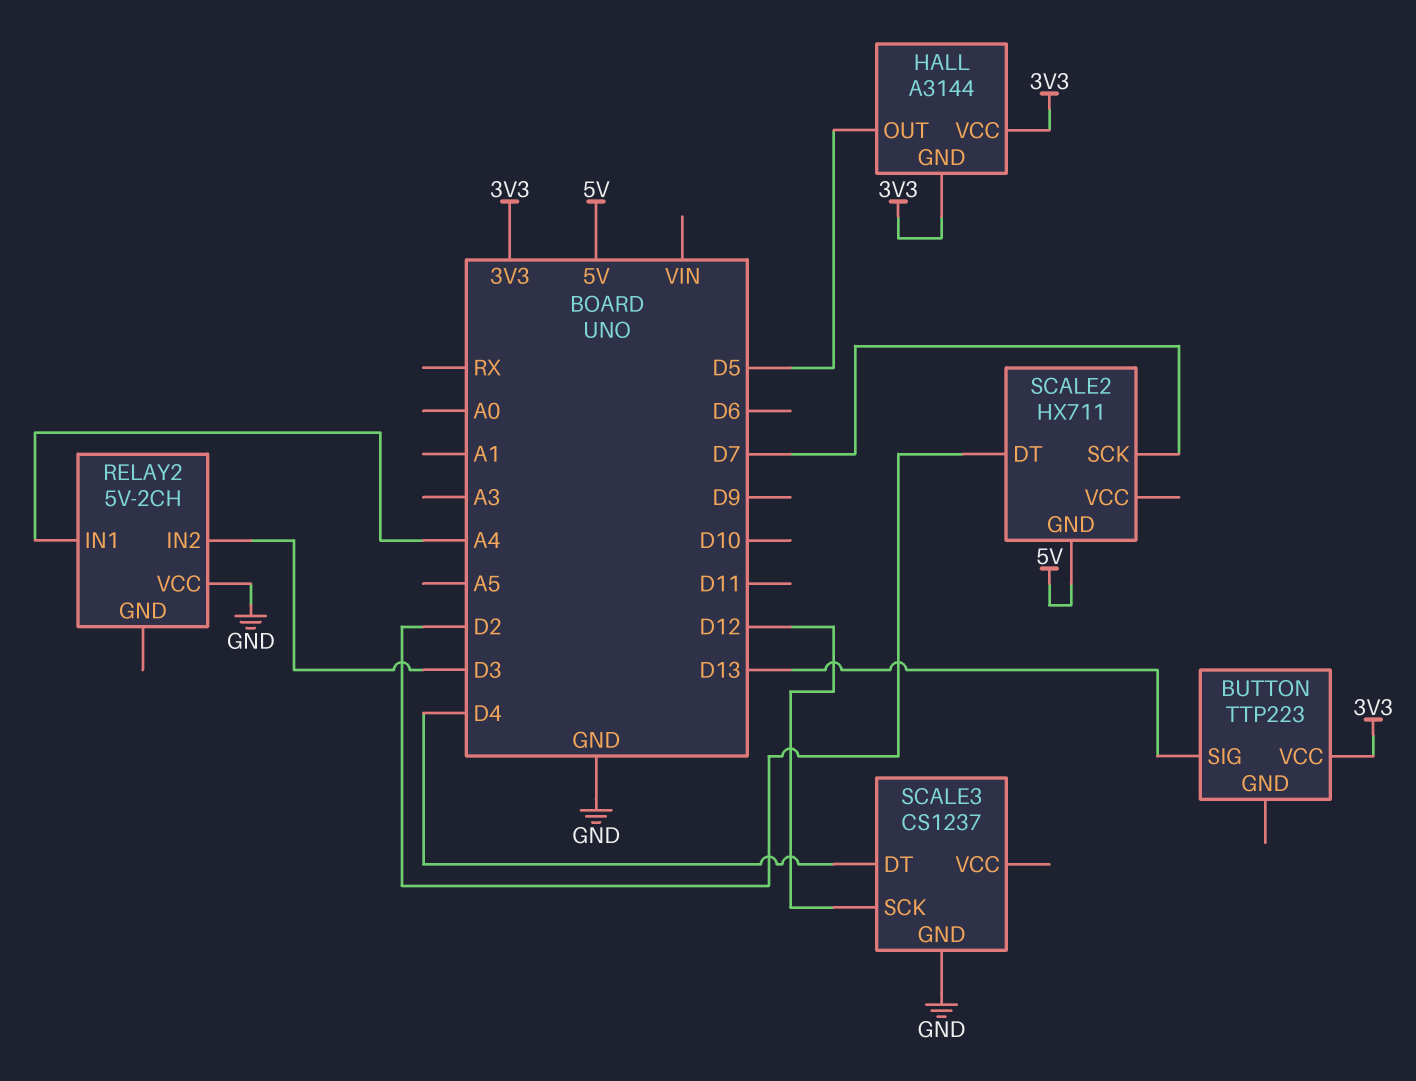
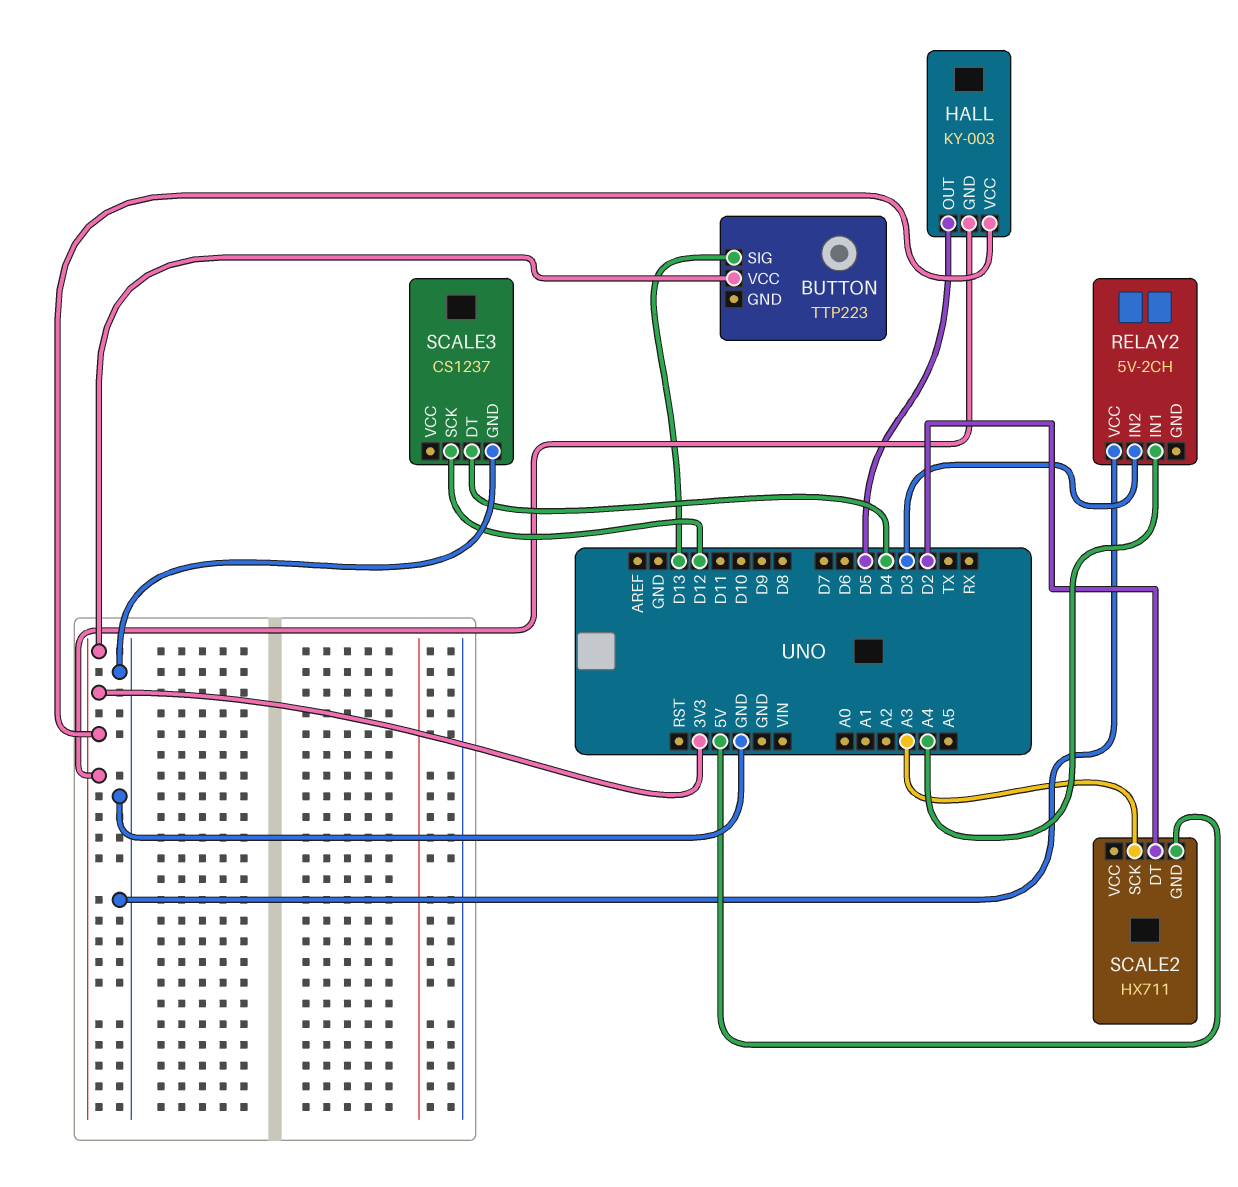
HALL: A3144 -> KY-003
SCALE2 pin SCK: D7 -> A3

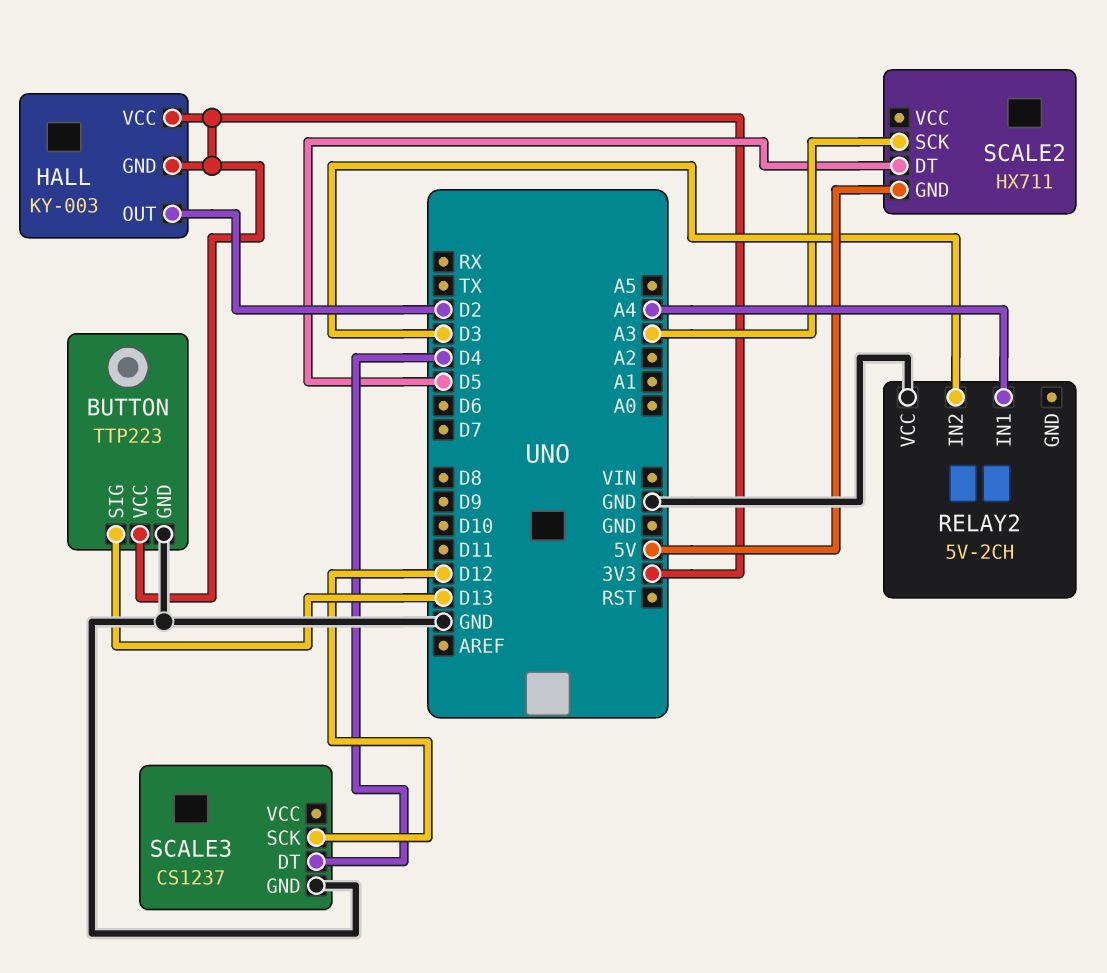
BUTTON pin GND: none -> GND
HALL pin OUT: D5 -> D2
SCALE2 pin DT: D2 -> D5

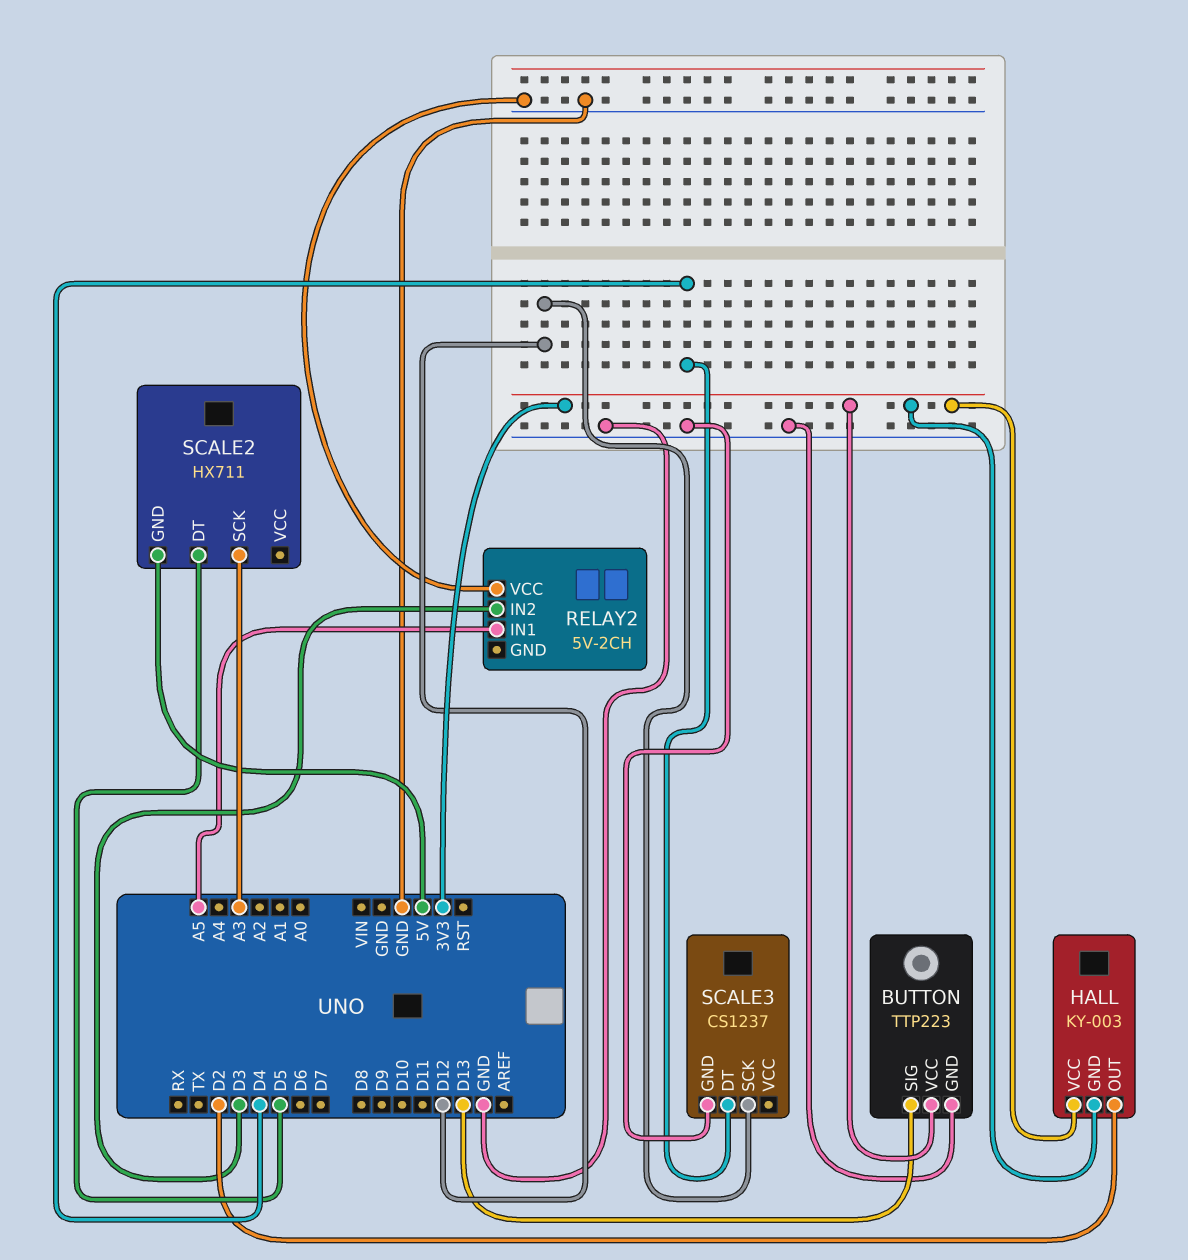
RELAY2 pin IN1: A4 -> A5

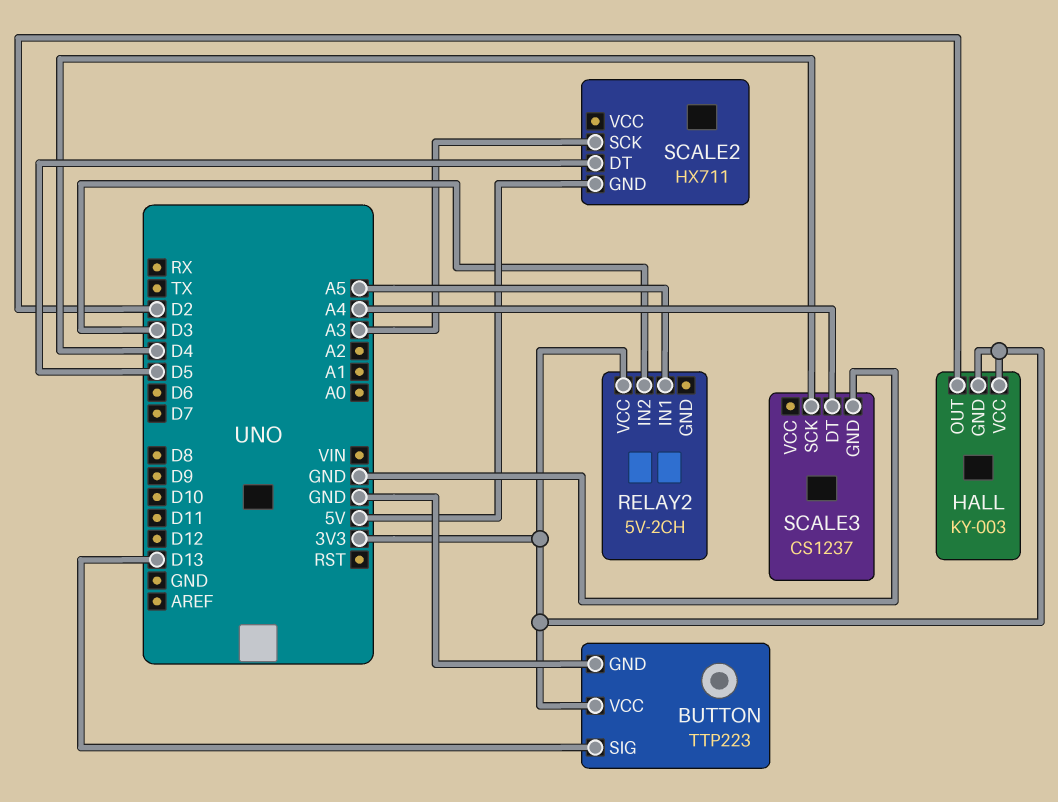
RELAY2 pin VCC: GND -> 3V3
SCALE3 pin DT: D4 -> A4
SCALE3 pin SCK: D12 -> D4

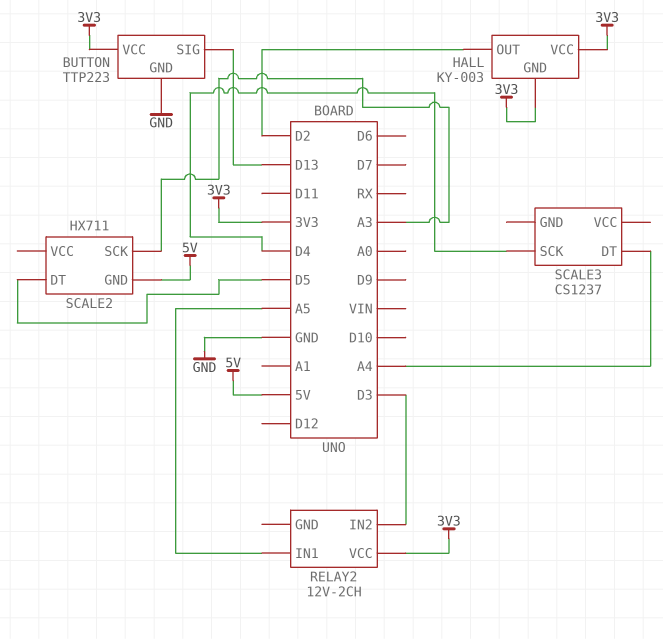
RELAY2: 5V-2CH -> 12V-2CH
SCALE3 pin GND: GND -> none

